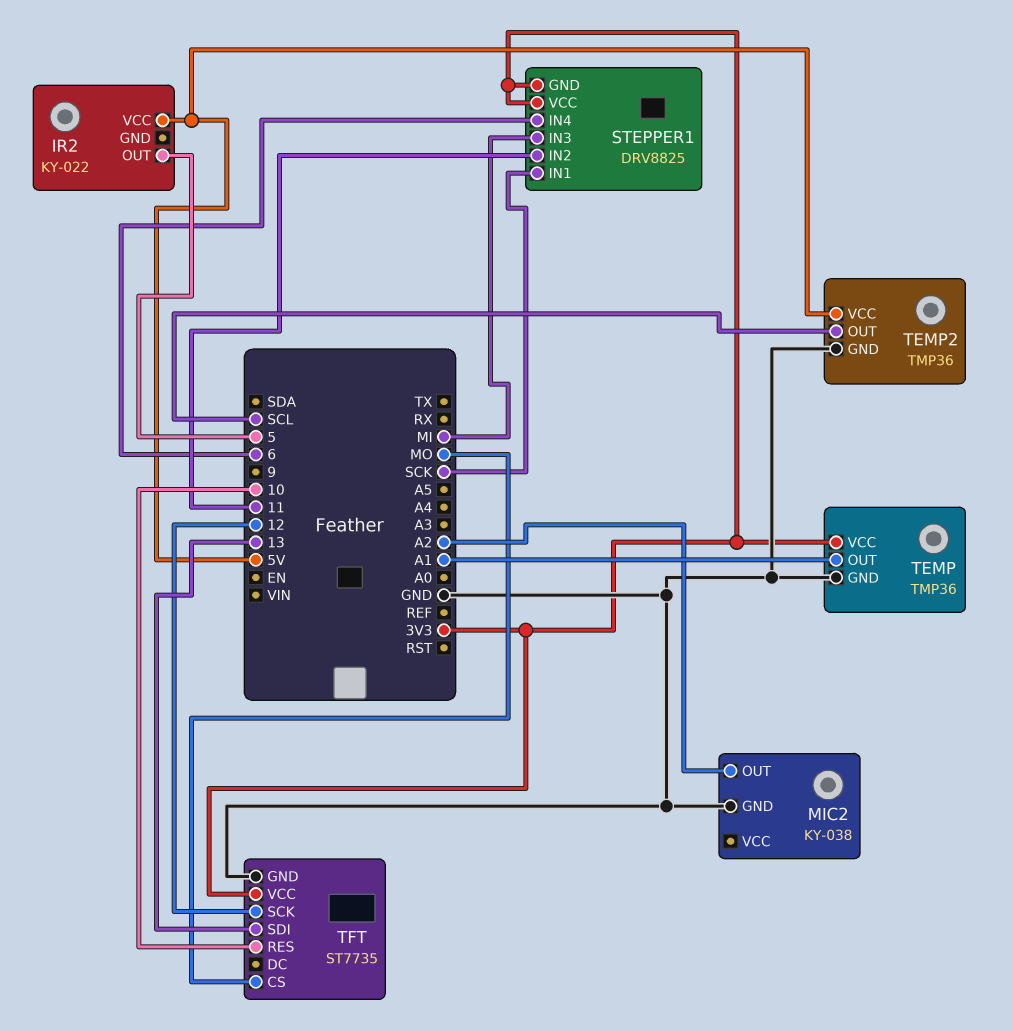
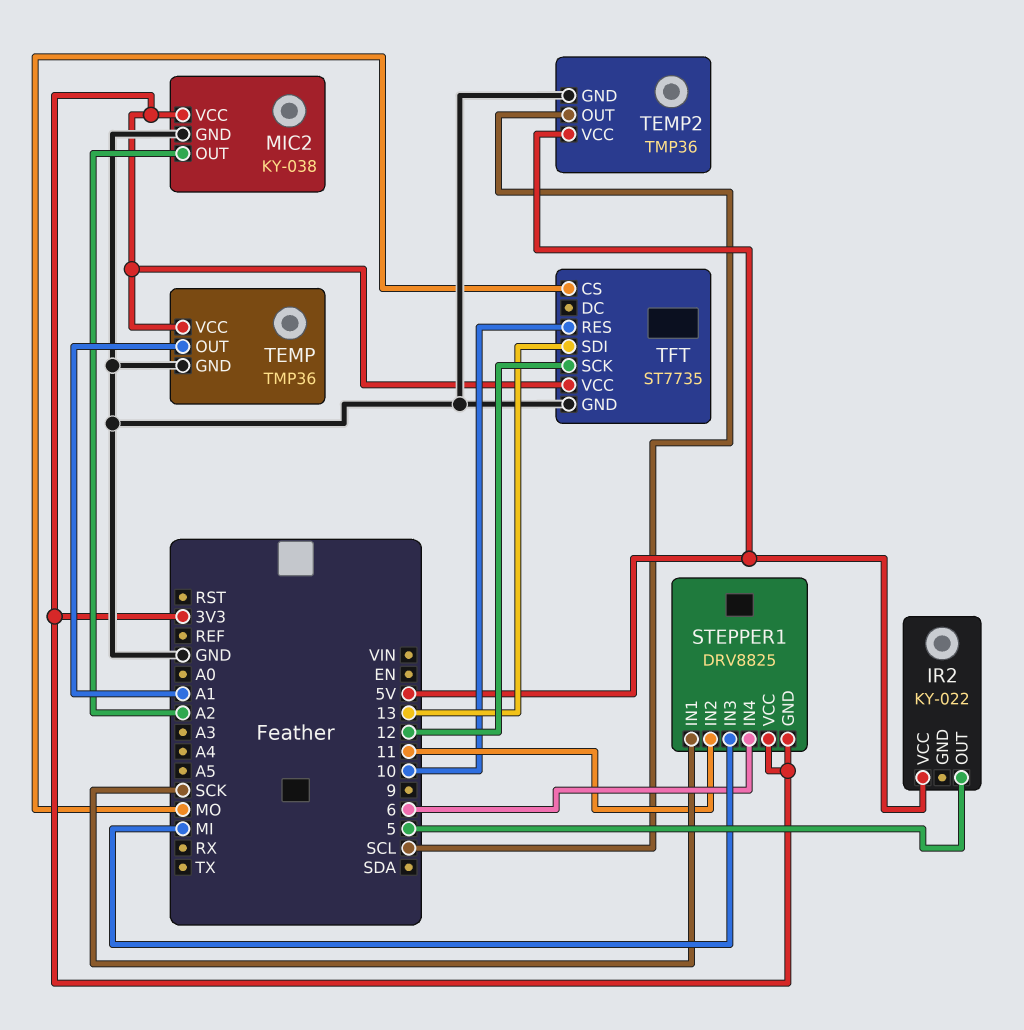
MIC2 pin VCC: none -> 3V3

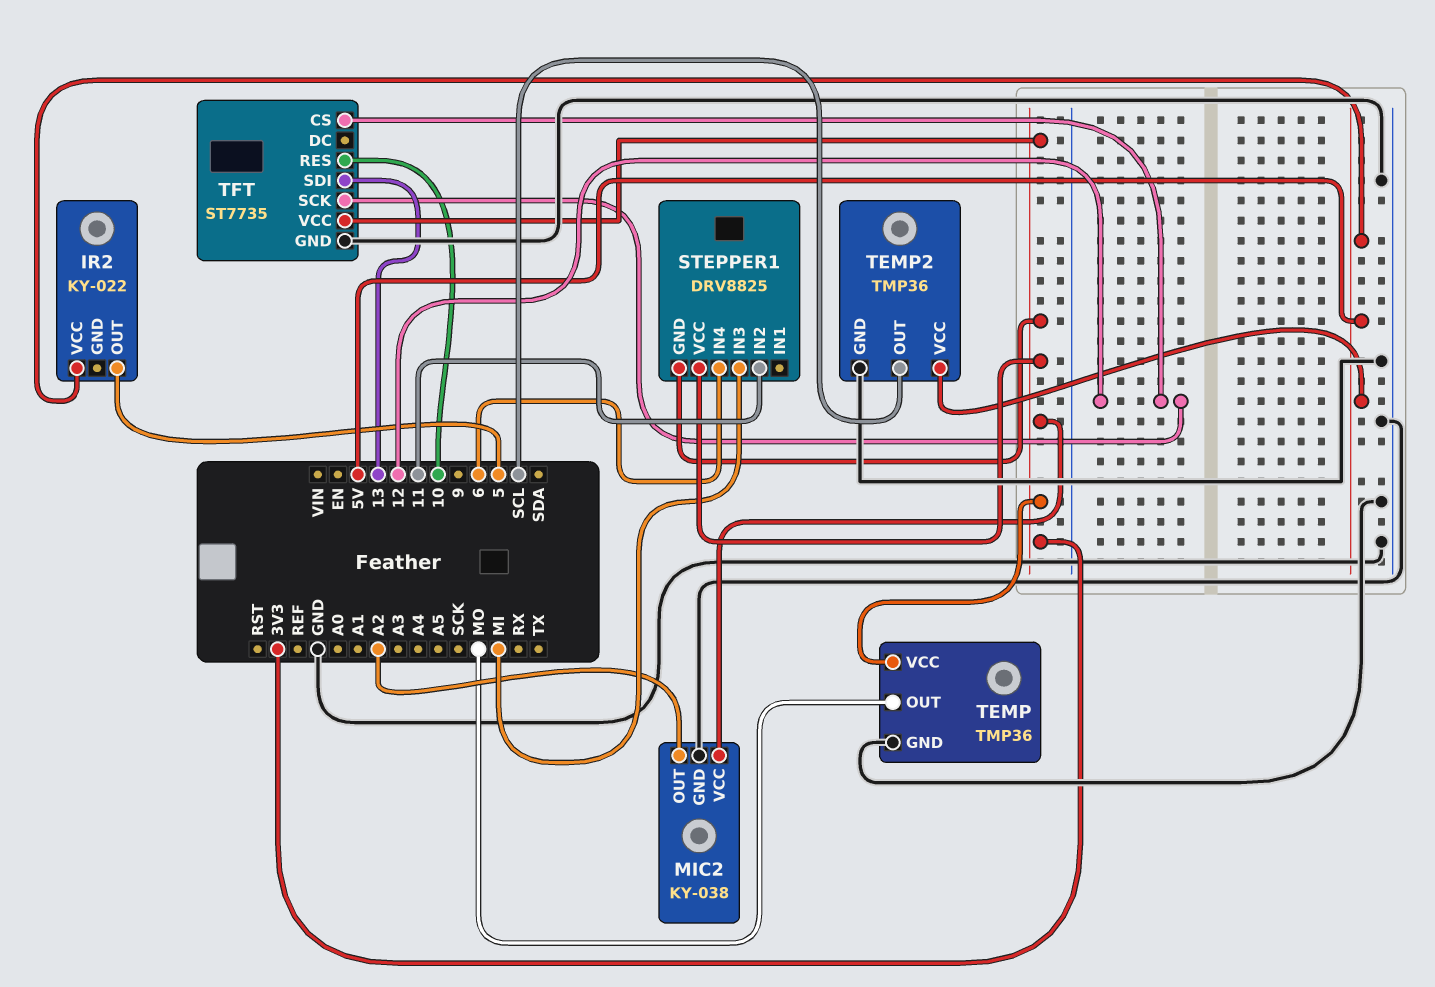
STEPPER1 pin IN1: SCK -> none
TEMP pin OUT: A1 -> MO
TFT pin CS: MO -> 12

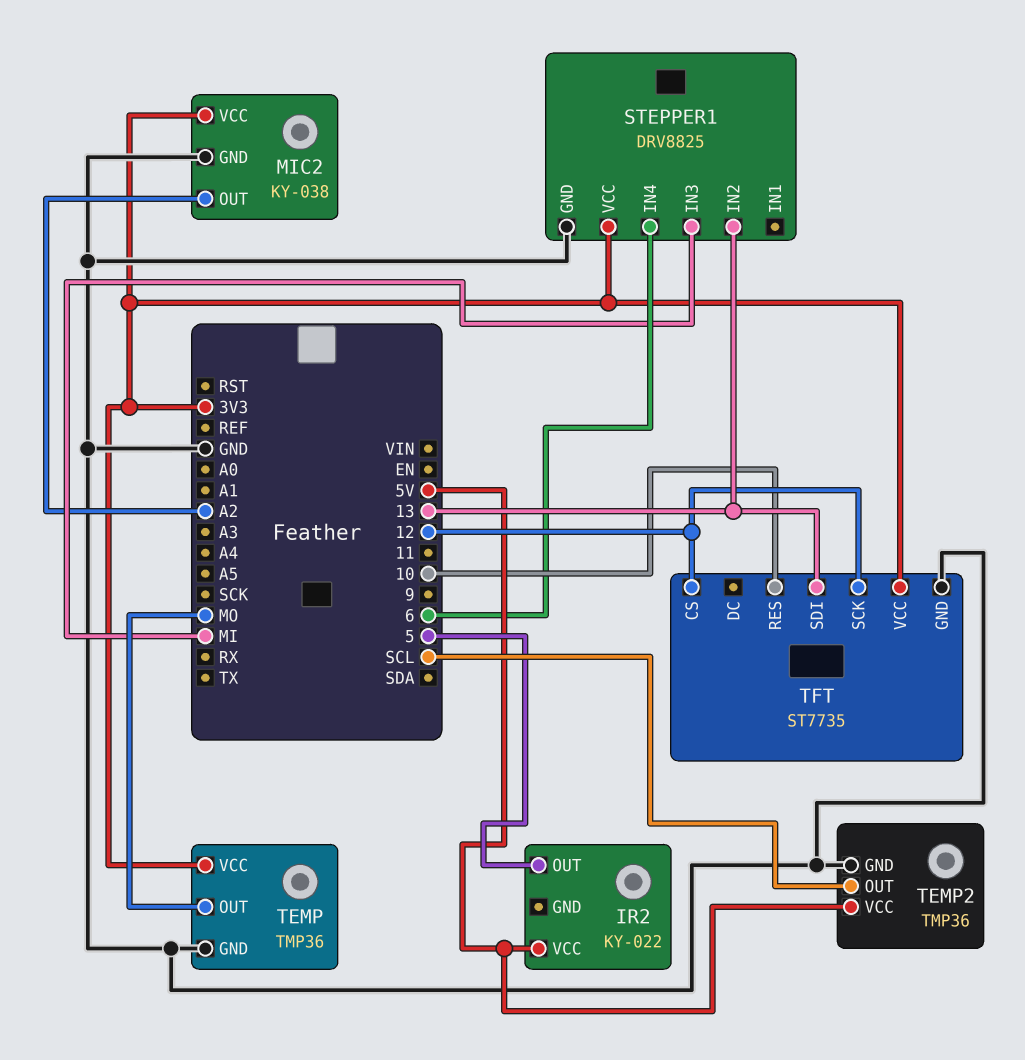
STEPPER1 pin GND: 3V3 -> GND
STEPPER1 pin IN2: 11 -> 13

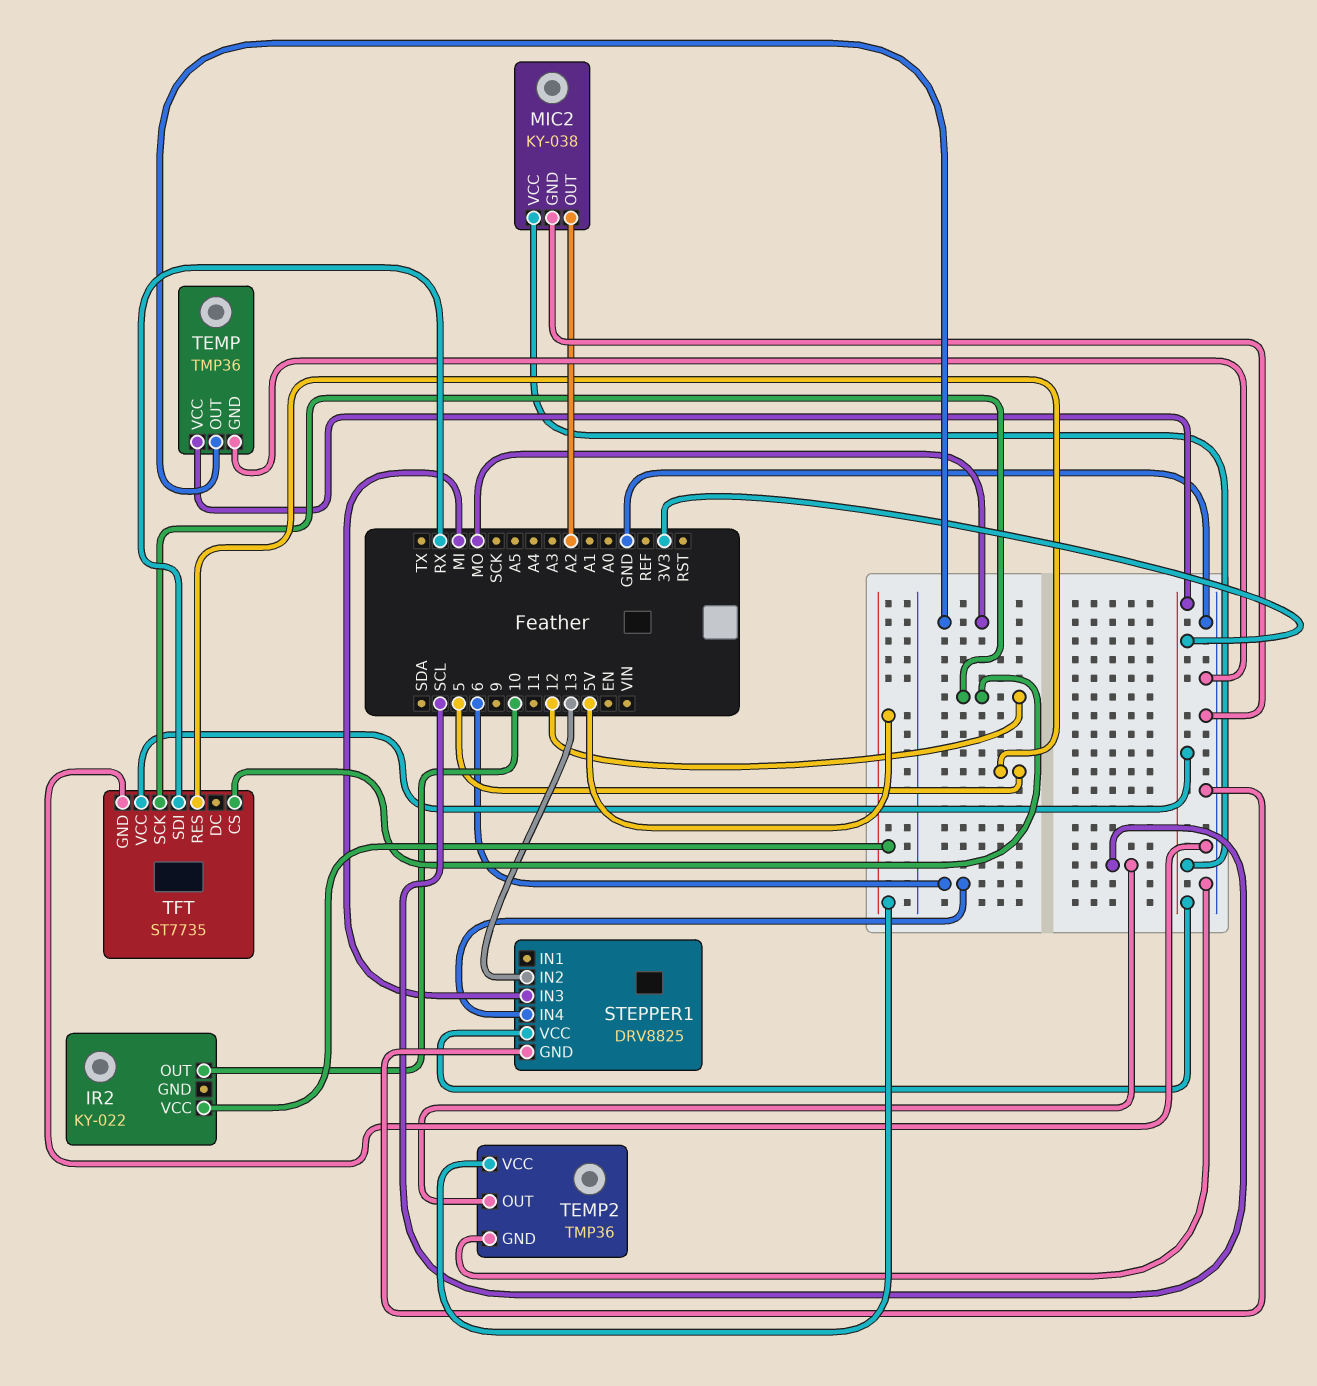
IR2 pin OUT: 5 -> 10
TFT pin RES: 10 -> 5
TFT pin SDI: 13 -> RX

